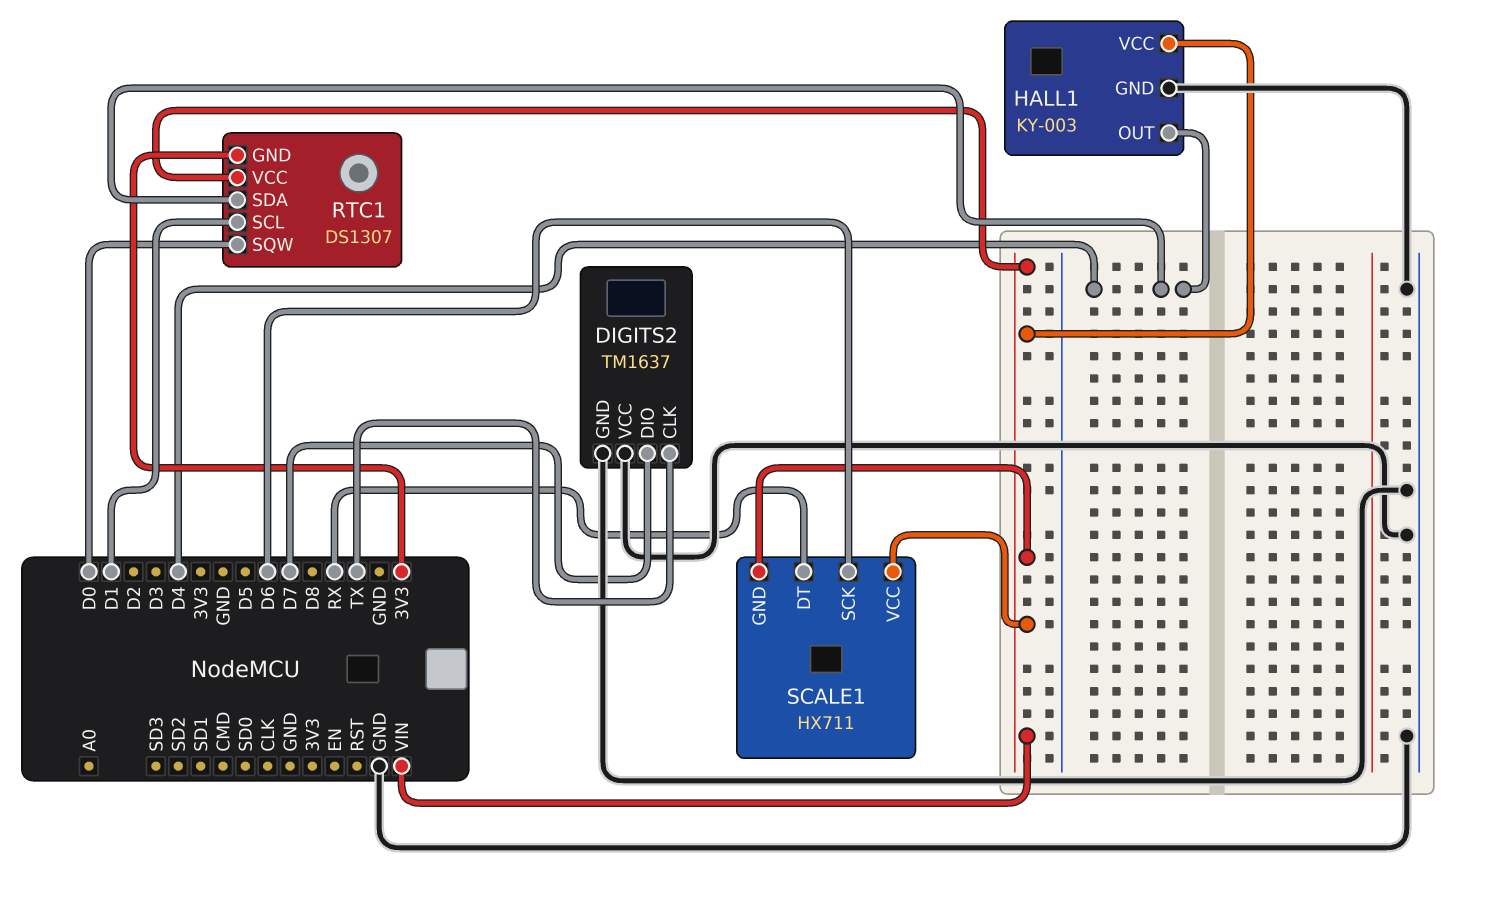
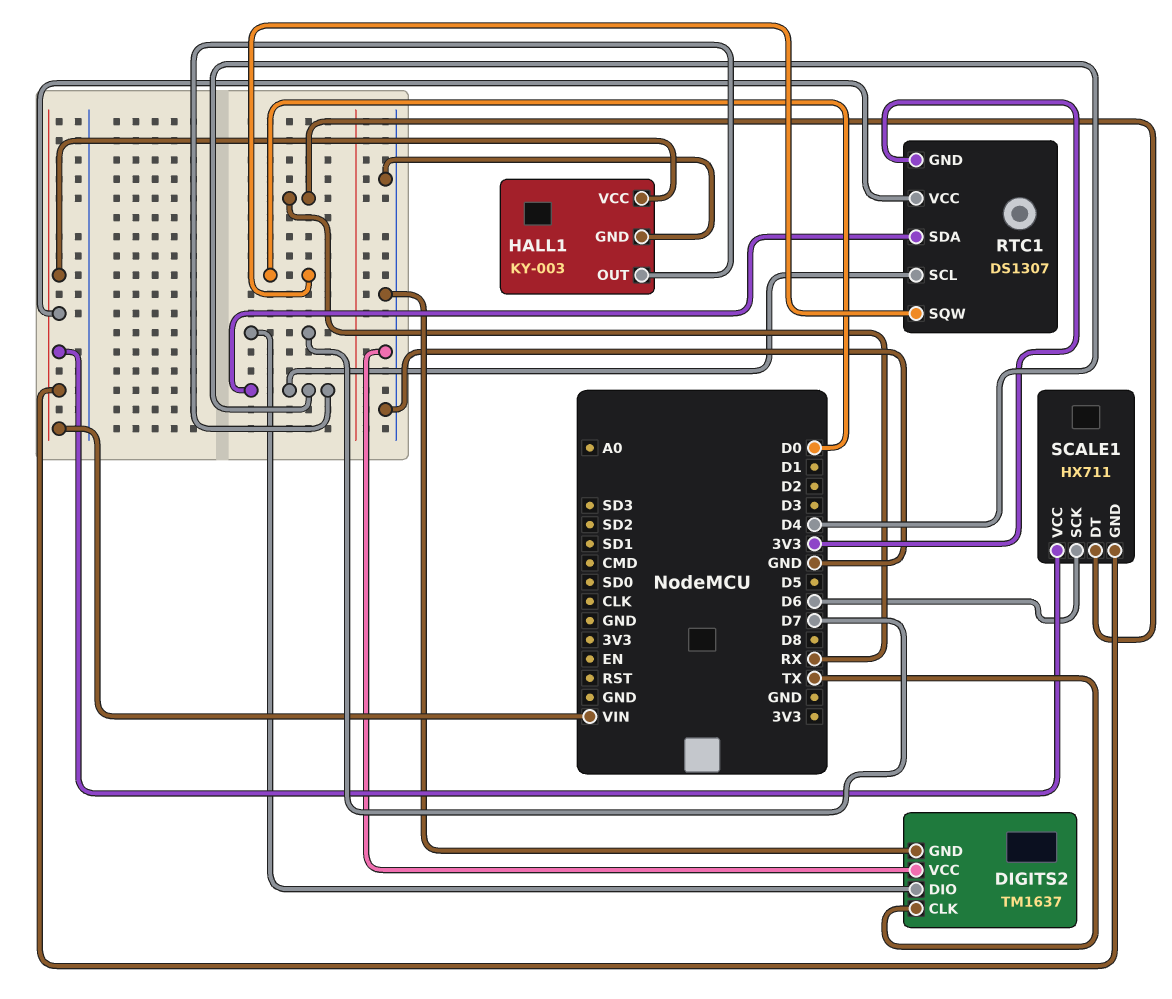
RTC1 pin SCL: D1 -> D4

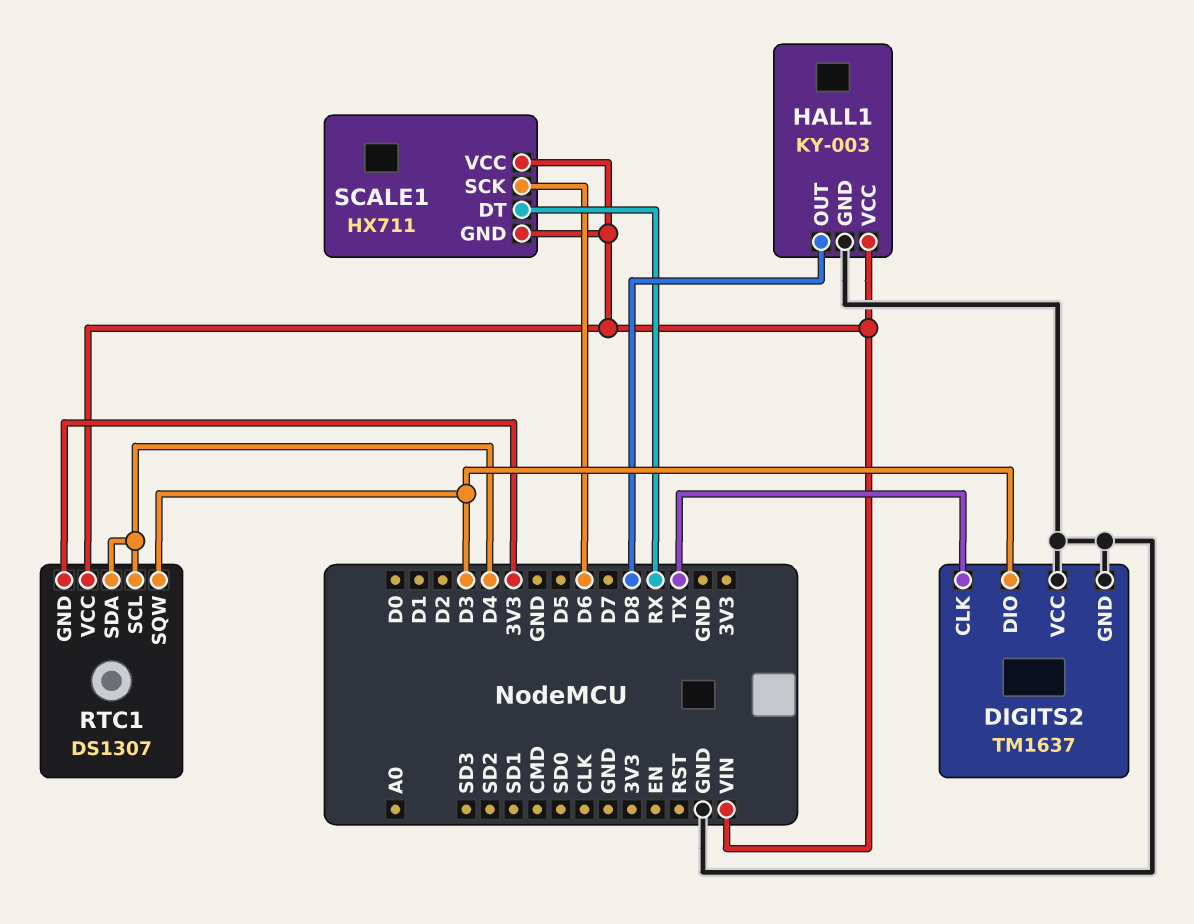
DIGITS2 pin DIO: D7 -> D3
HALL1 pin OUT: D4 -> D8
RTC1 pin SQW: D0 -> D3

